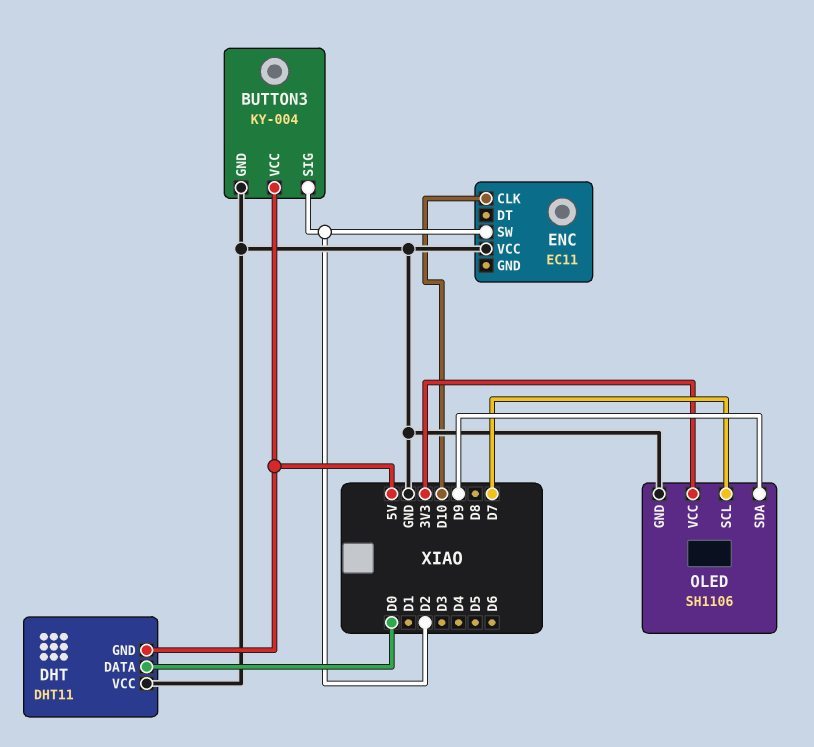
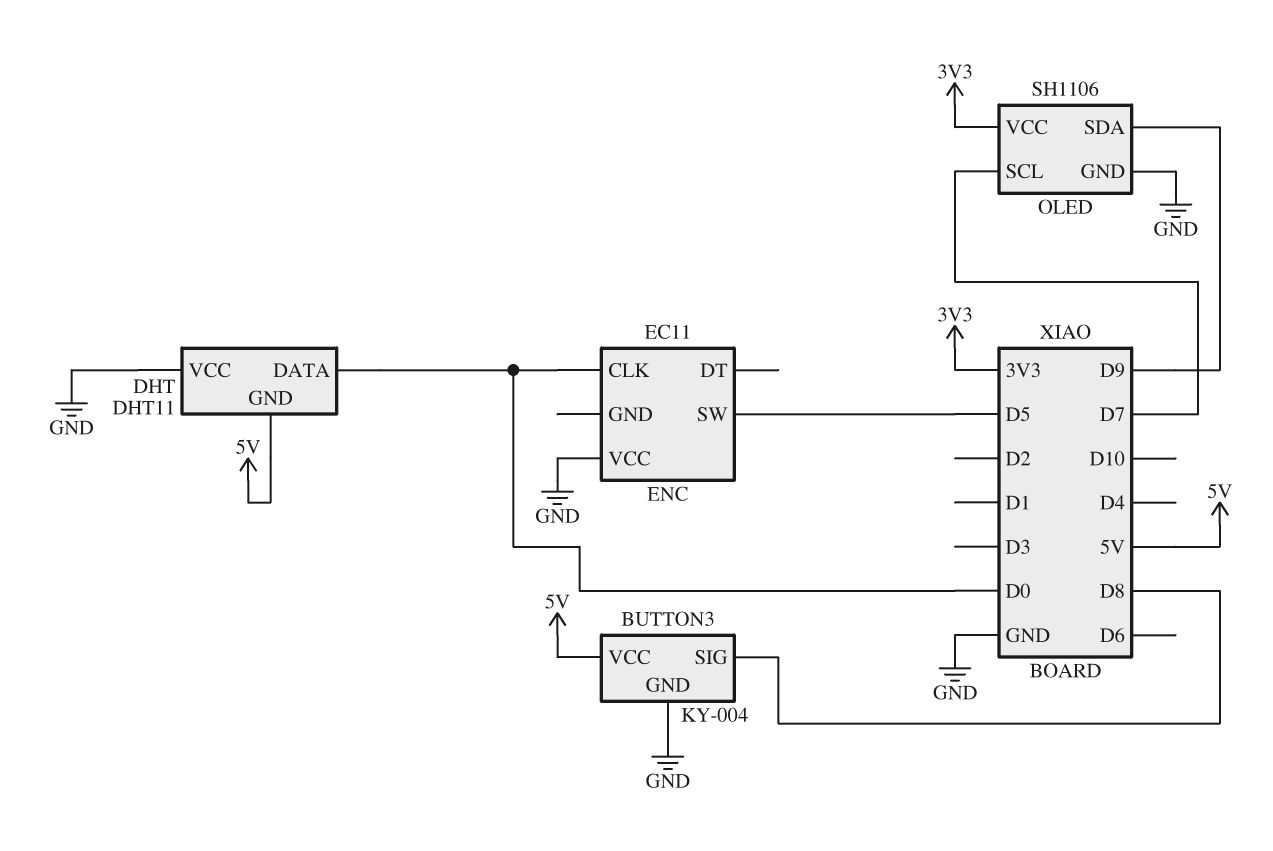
BUTTON3 pin SIG: D2 -> D8
ENC pin CLK: D10 -> D0
ENC pin SW: D2 -> D5

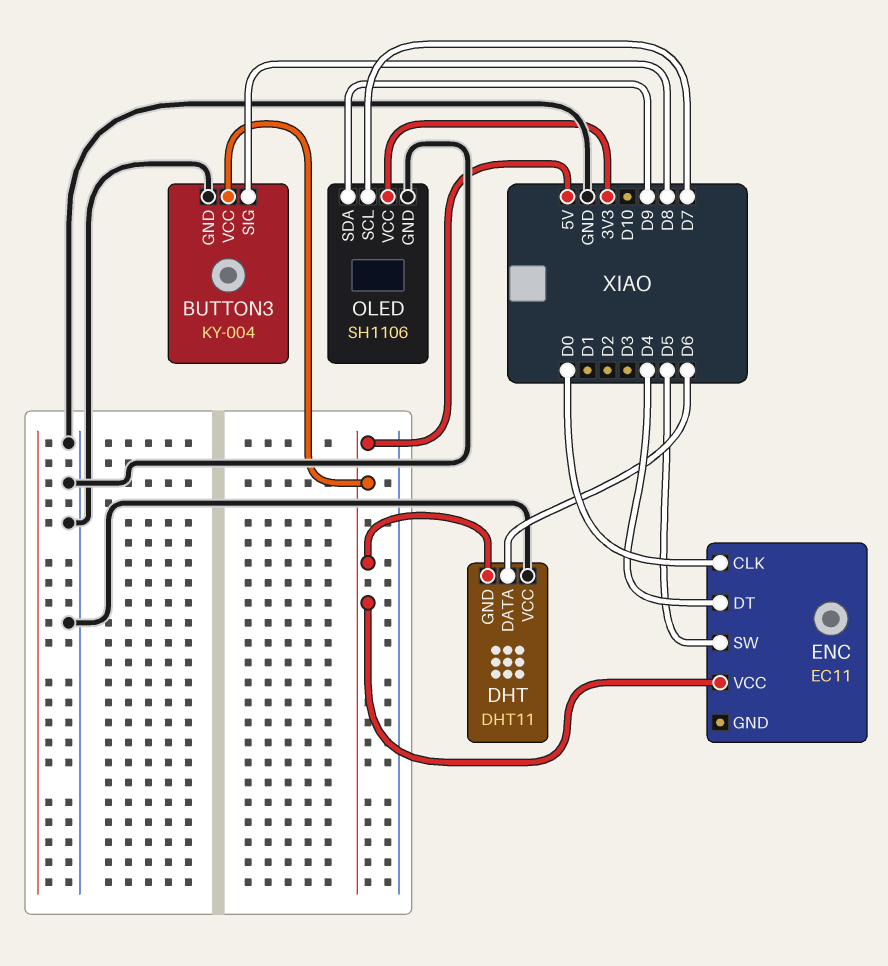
DHT pin DATA: D0 -> D6
ENC pin DT: none -> D4
ENC pin VCC: GND -> 5V

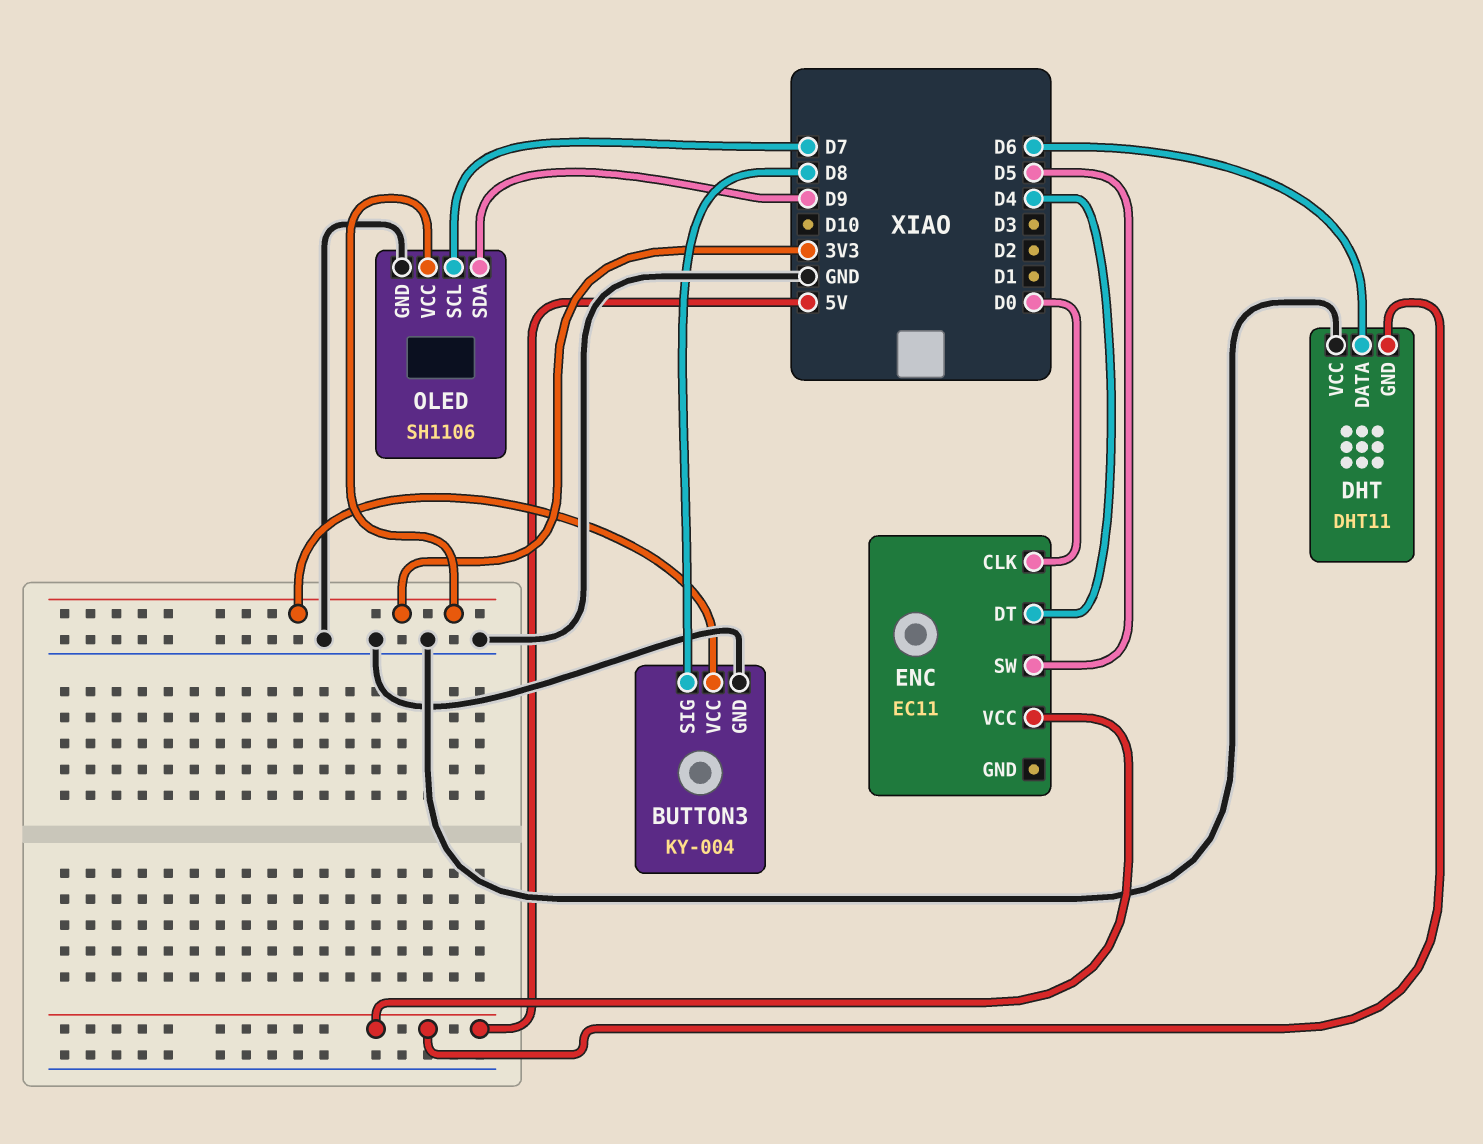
BUTTON3 pin VCC: 5V -> 3V3

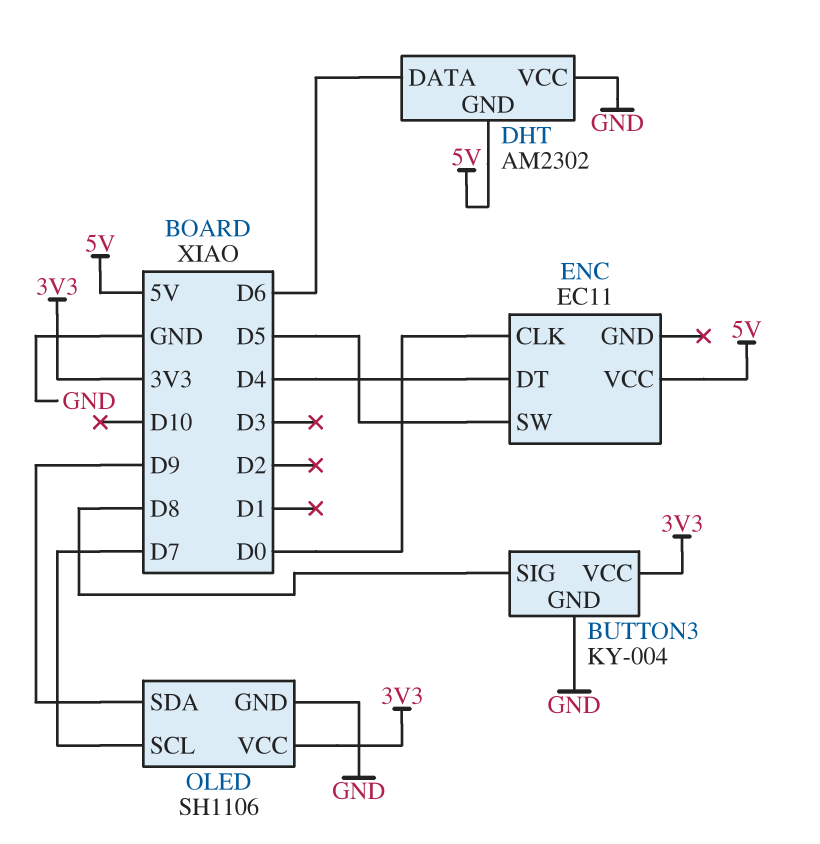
DHT: DHT11 -> AM2302

